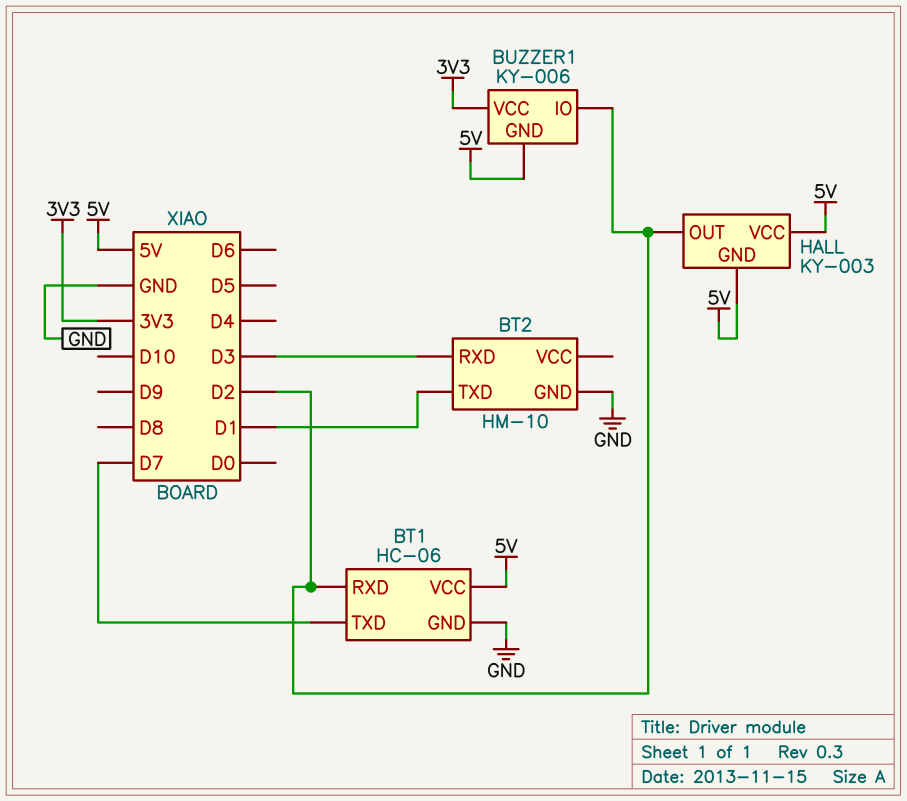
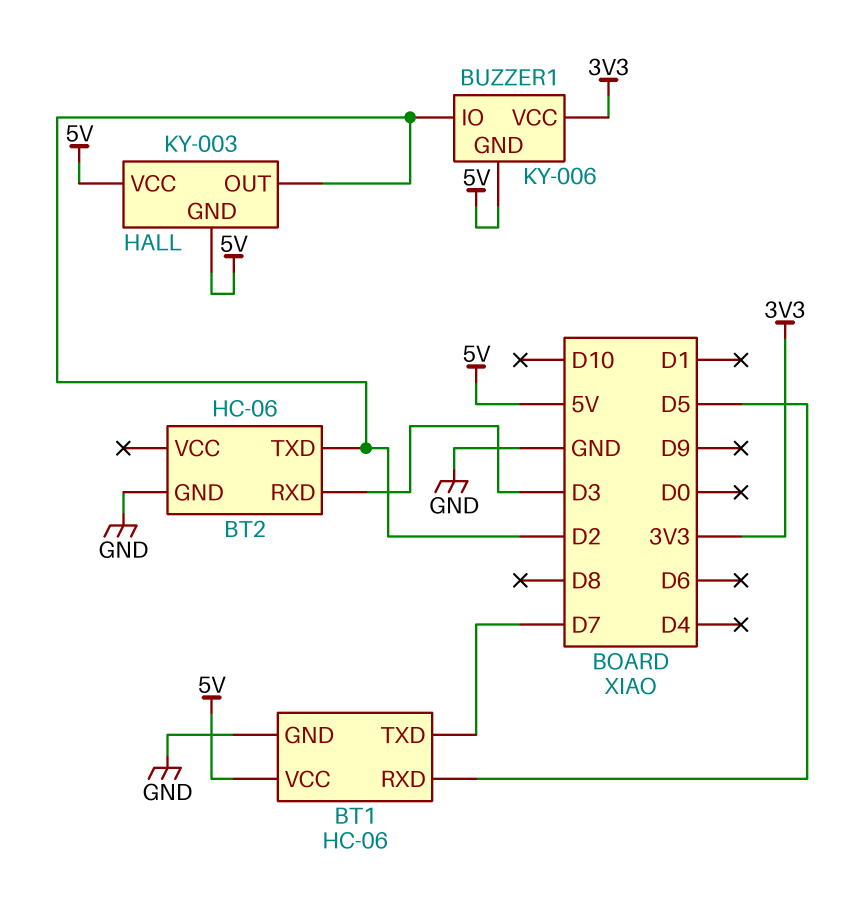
BT1 pin RXD: D2 -> D5
BT2: HM-10 -> HC-06
BT2 pin TXD: D1 -> D2

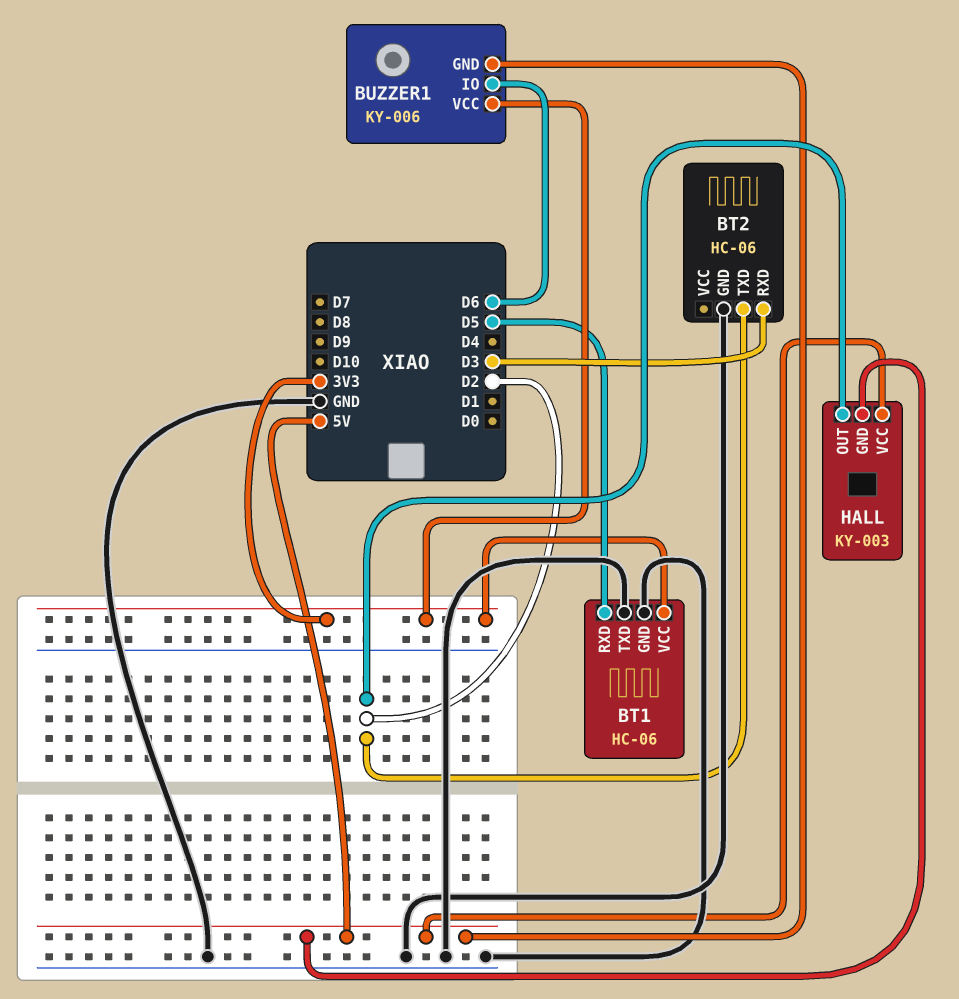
BT1 pin TXD: D7 -> GND
BT1 pin VCC: 5V -> 3V3
BUZZER1 pin IO: D2 -> D6

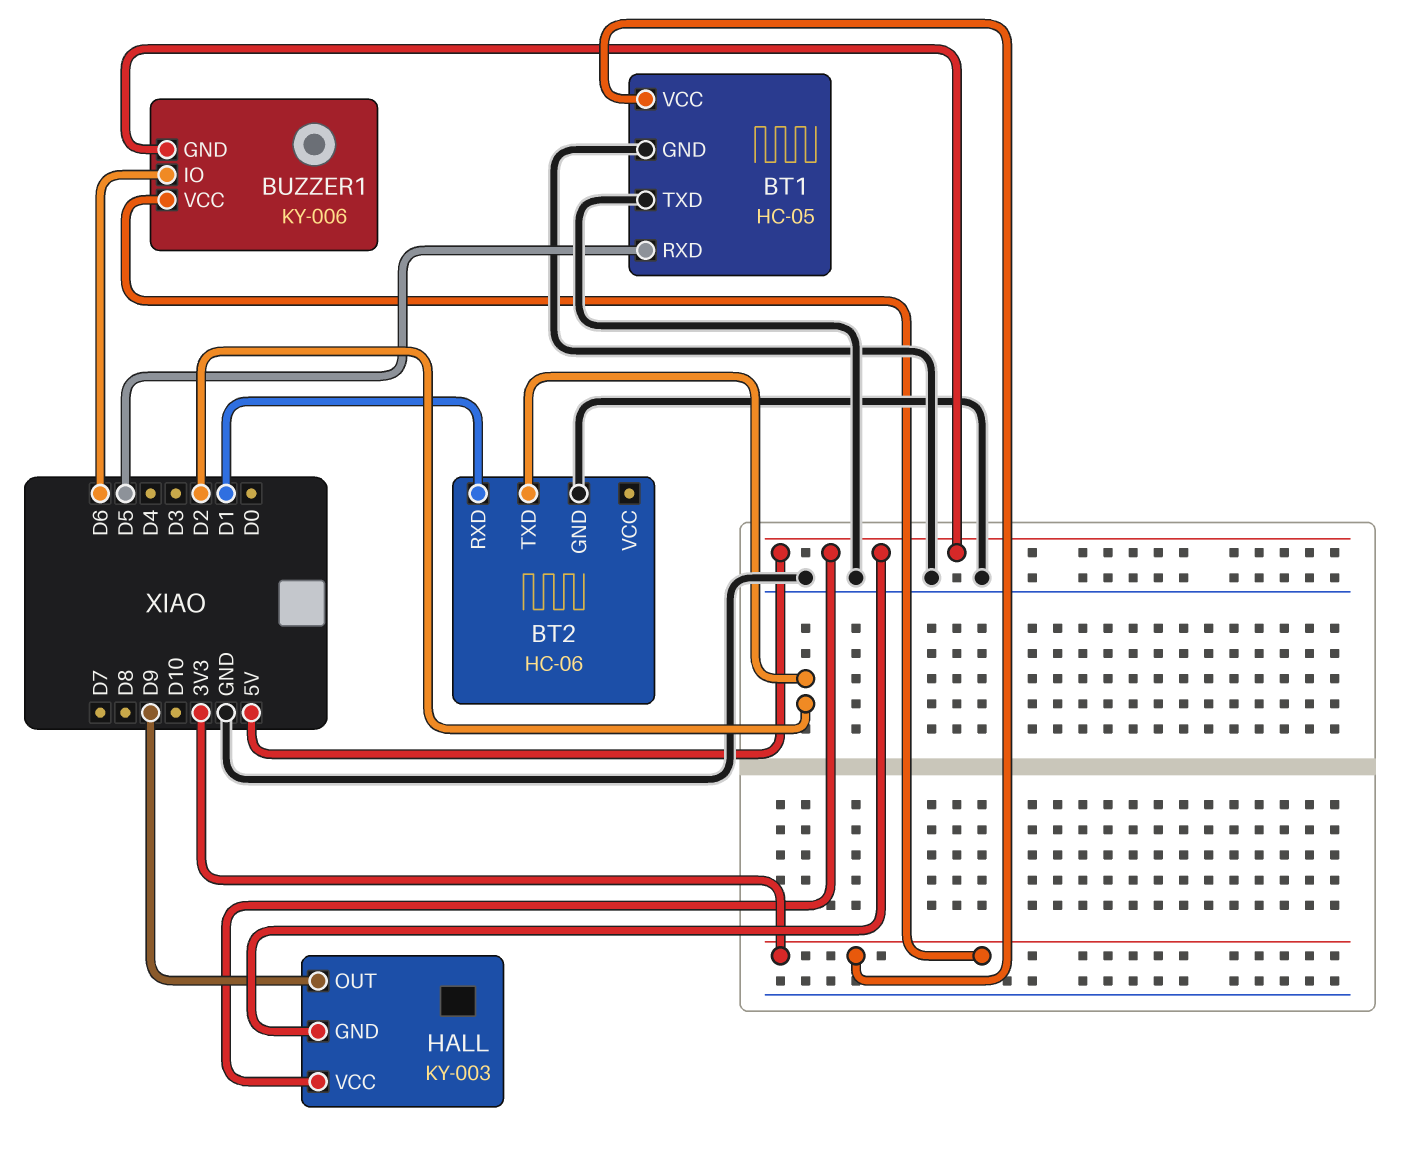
BT1: HC-06 -> HC-05
BT2 pin RXD: D3 -> D1
HALL pin OUT: D2 -> D9

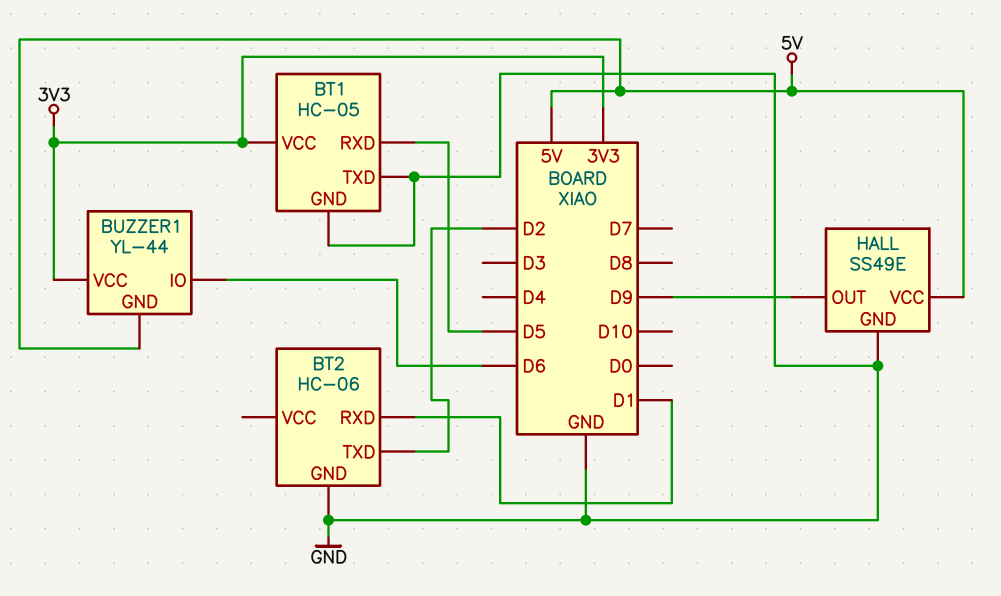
BUZZER1: KY-006 -> YL-44
HALL: KY-003 -> SS49E
HALL pin GND: 5V -> GND

